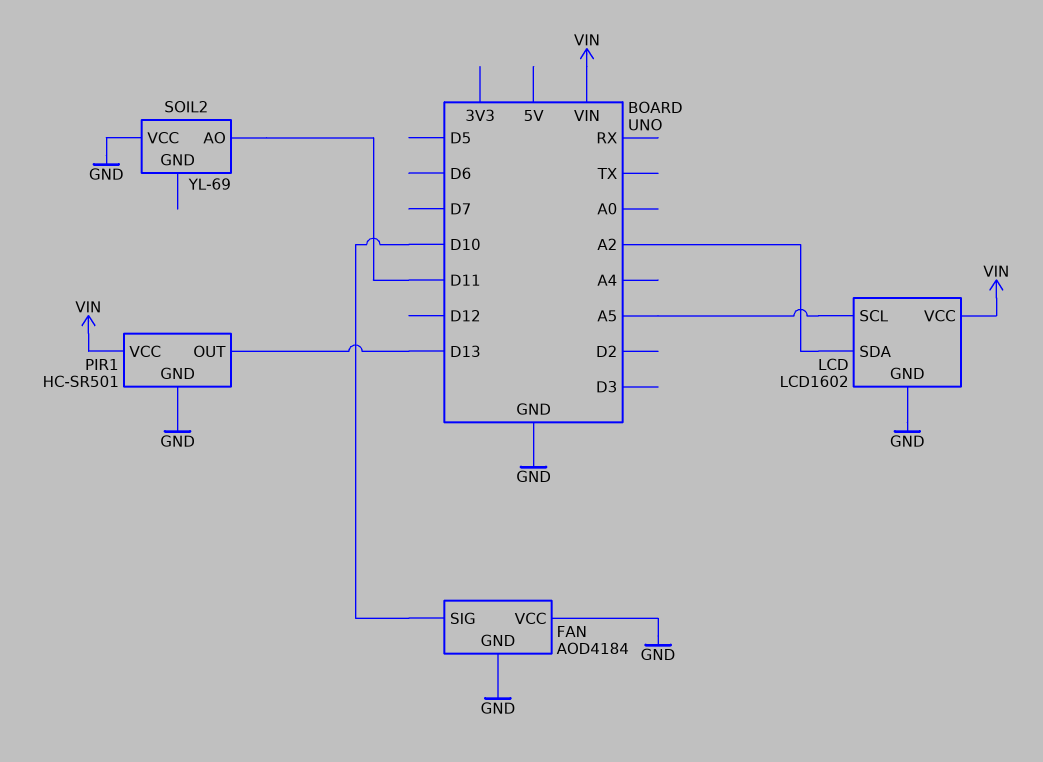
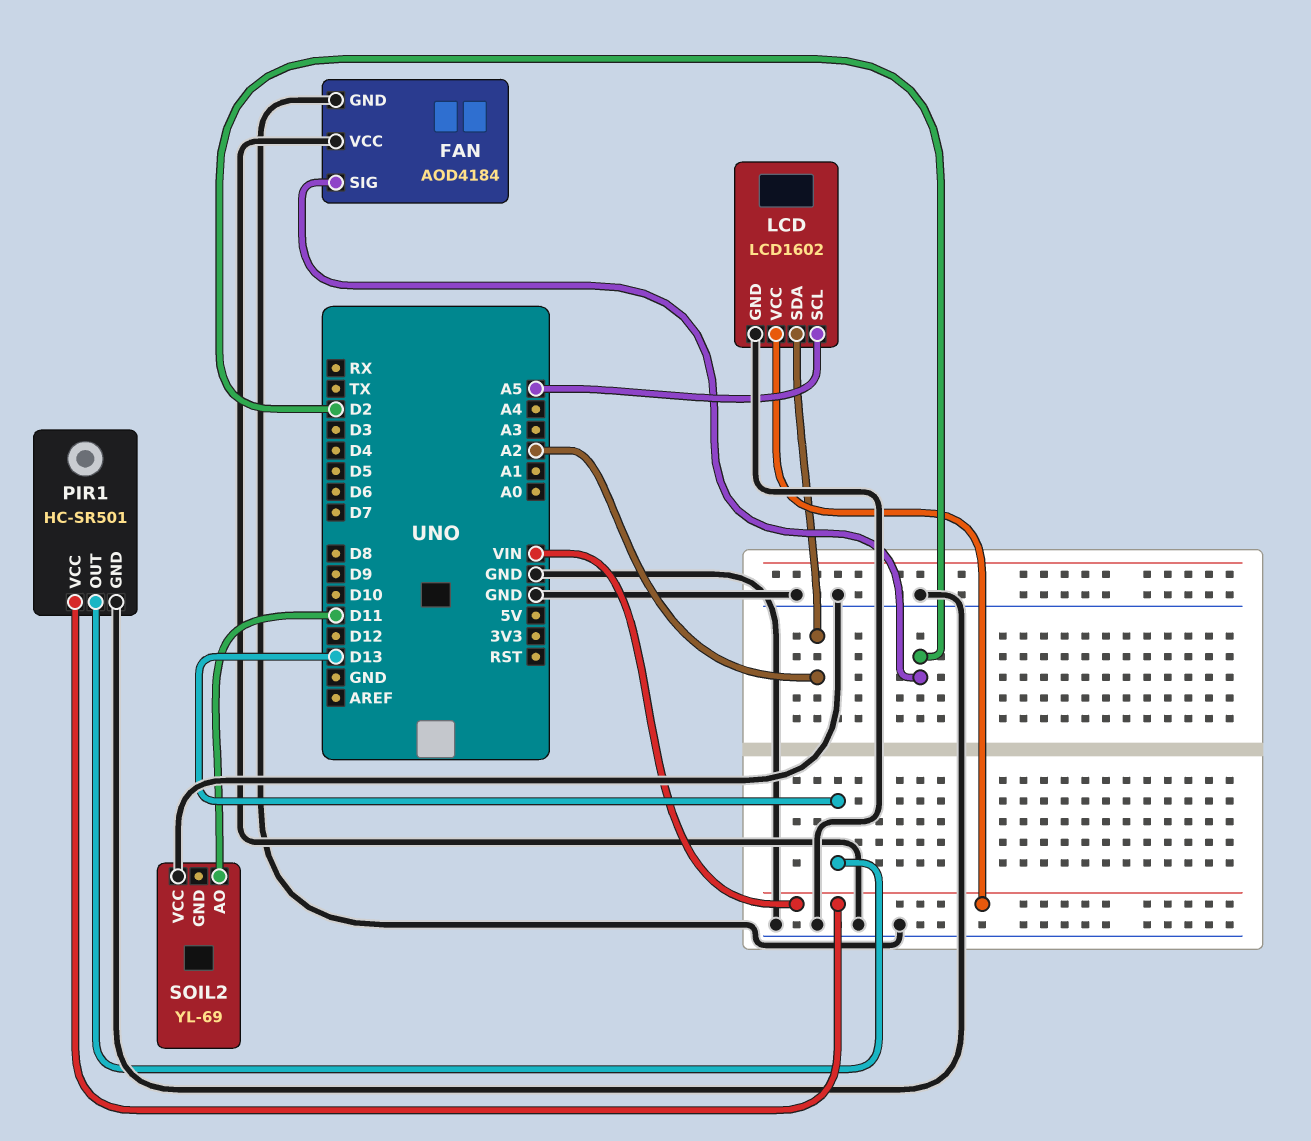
FAN pin SIG: D10 -> D2

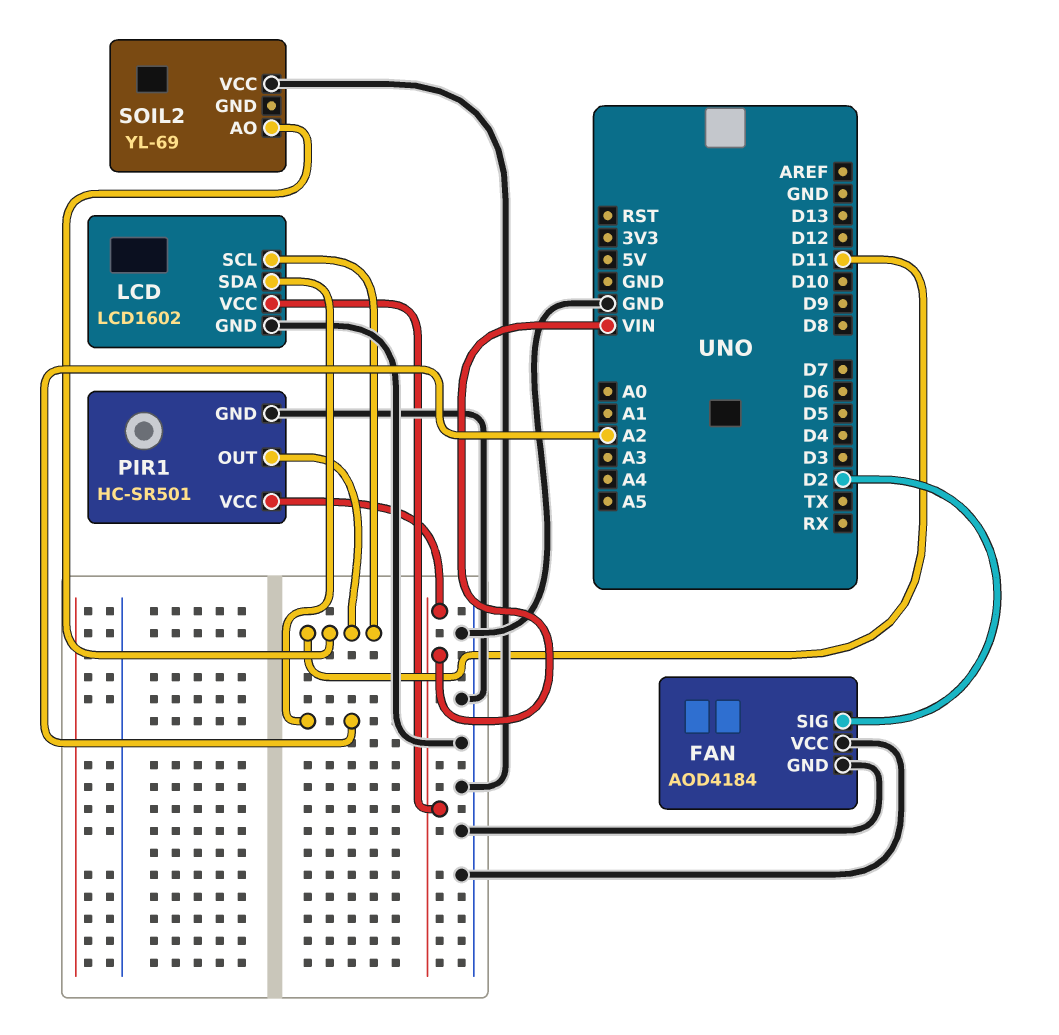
LCD pin SCL: A5 -> D11
PIR1 pin OUT: D13 -> D11

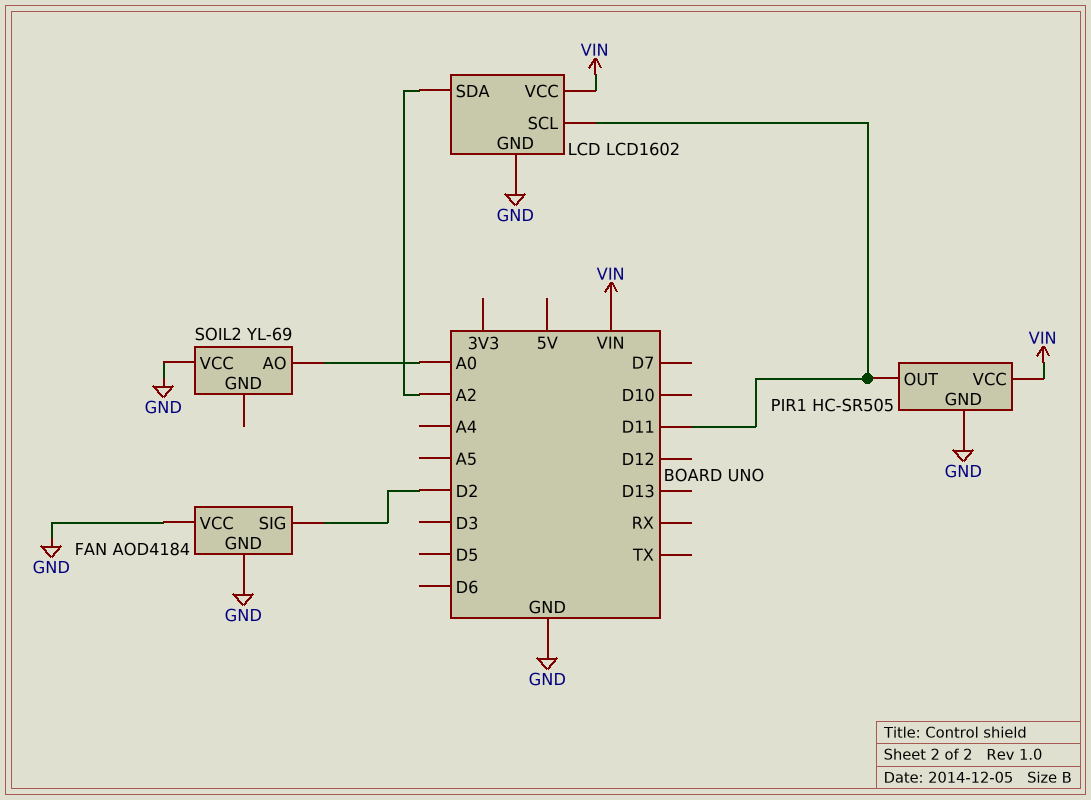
PIR1: HC-SR501 -> HC-SR505
SOIL2 pin AO: D11 -> A0

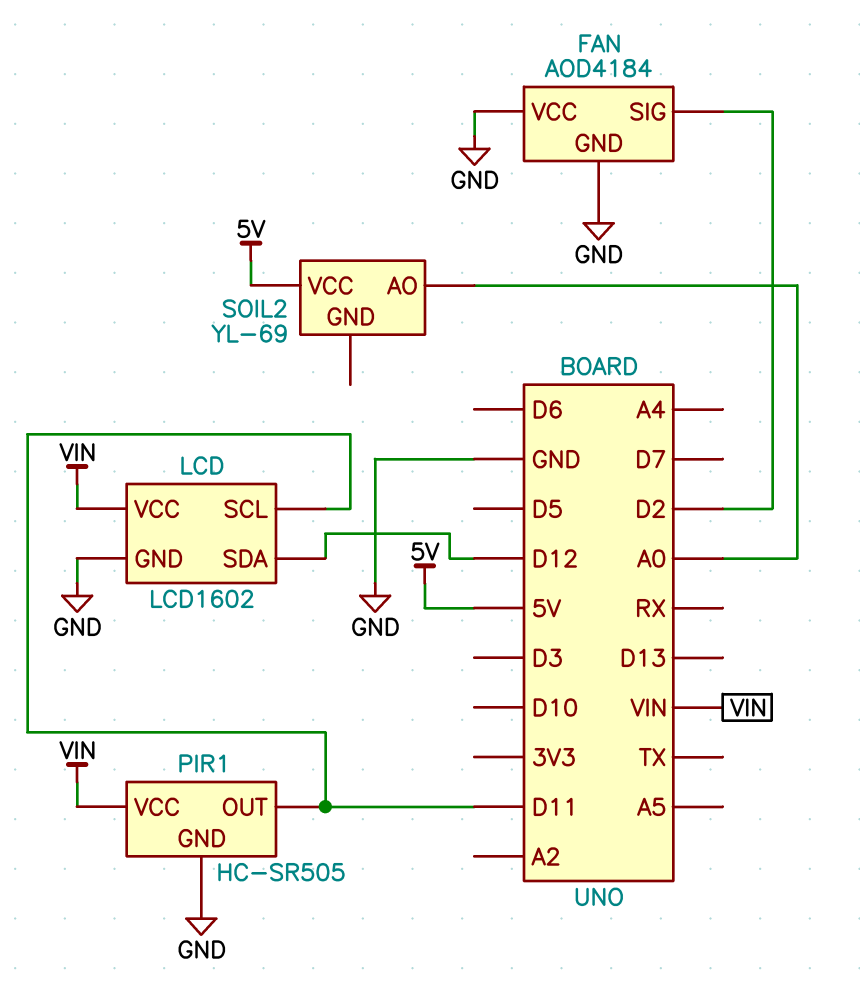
LCD pin SDA: A2 -> D12
SOIL2 pin VCC: GND -> 5V

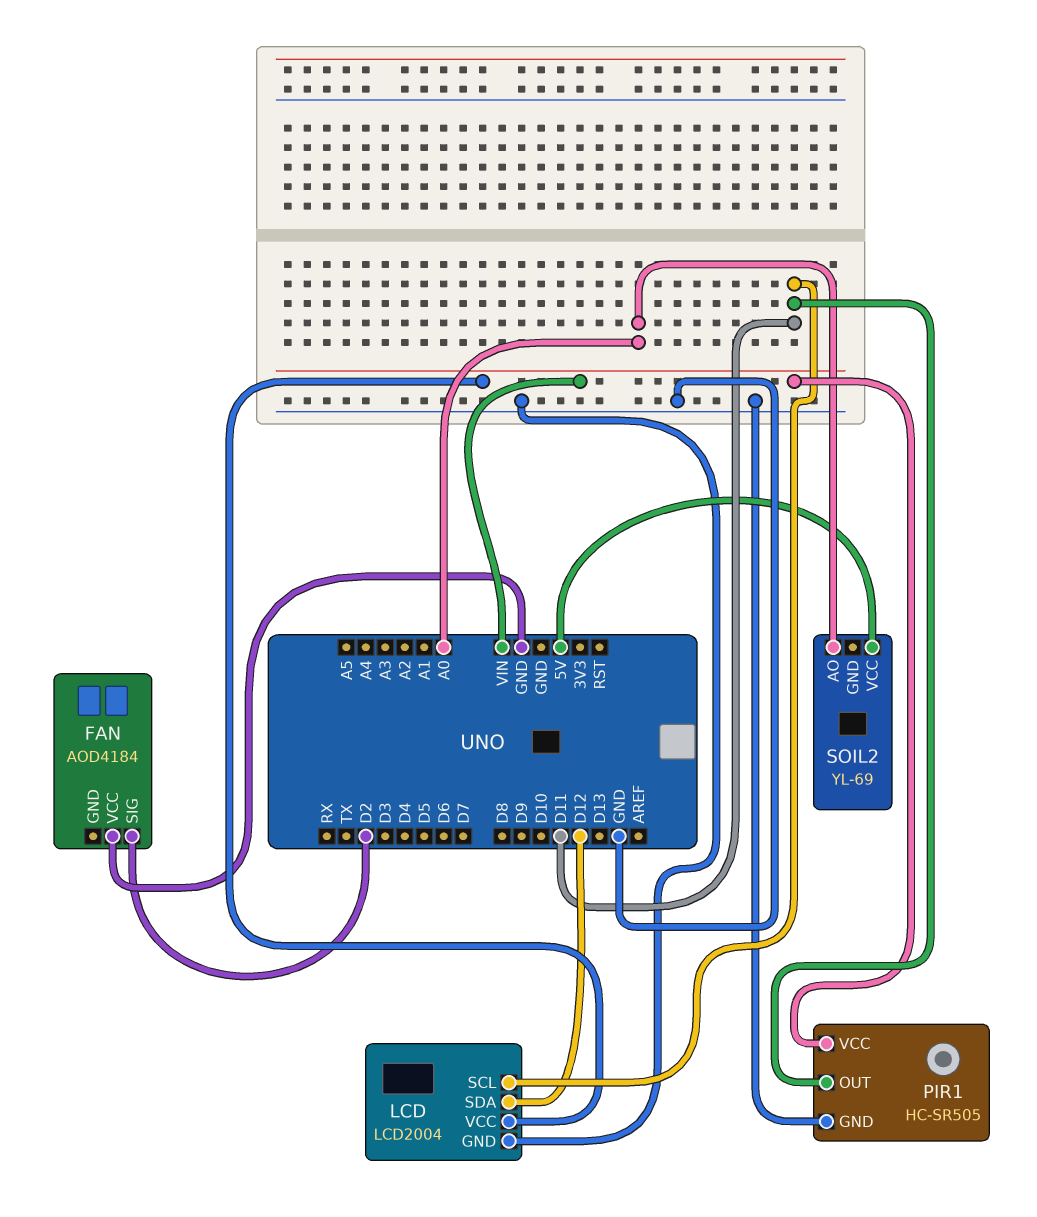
FAN pin GND: GND -> none
LCD: LCD1602 -> LCD2004

